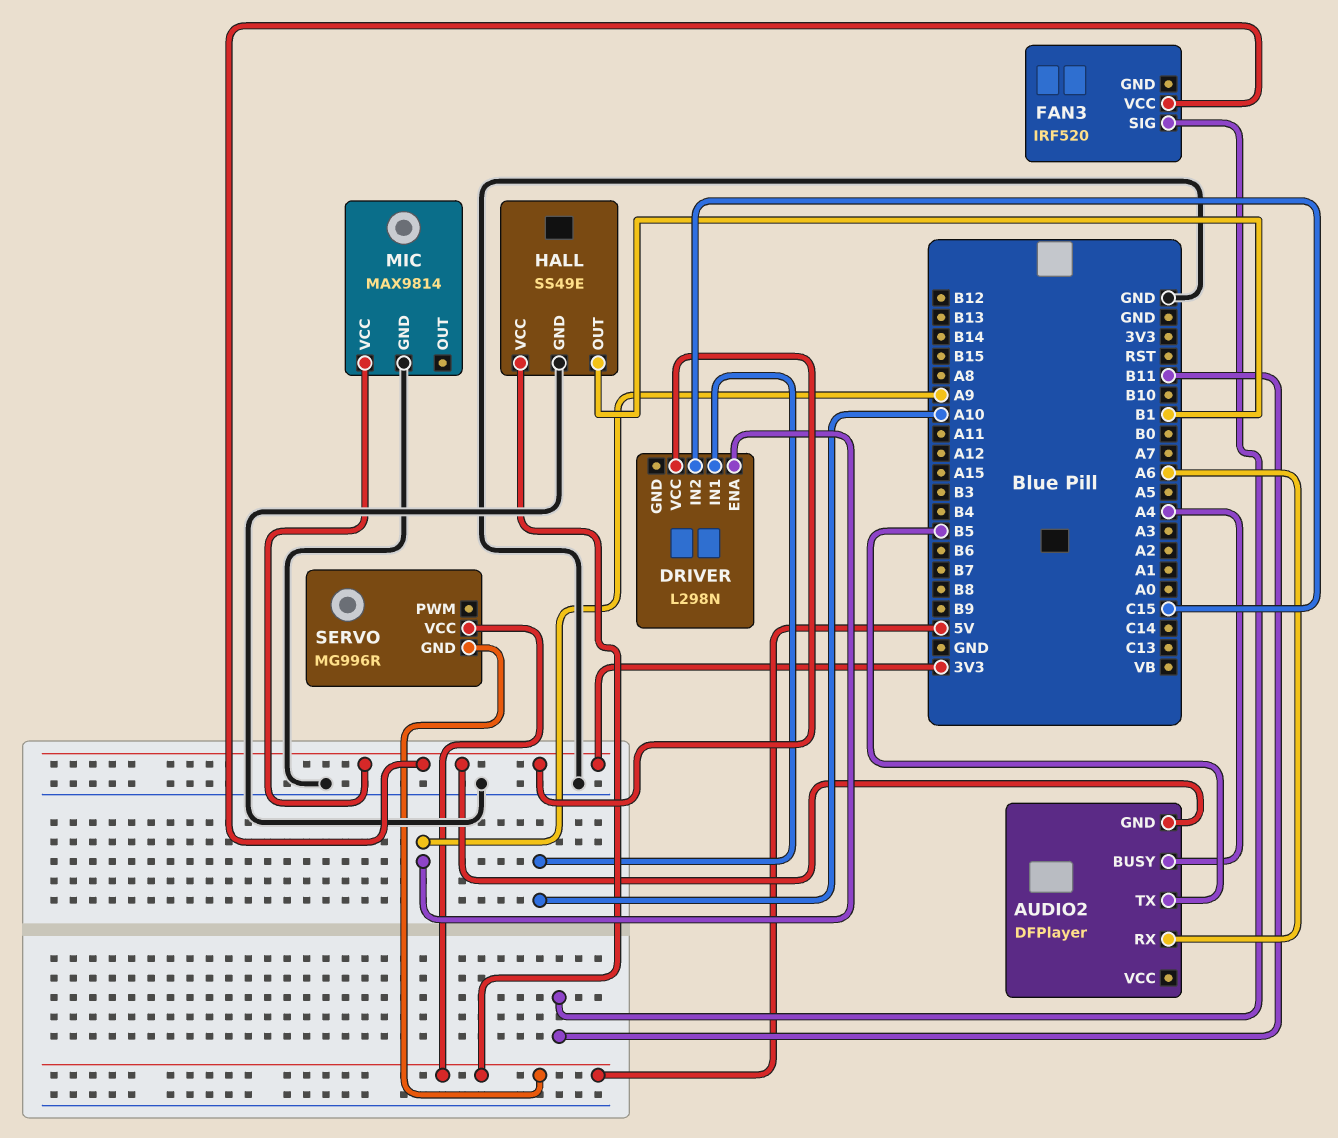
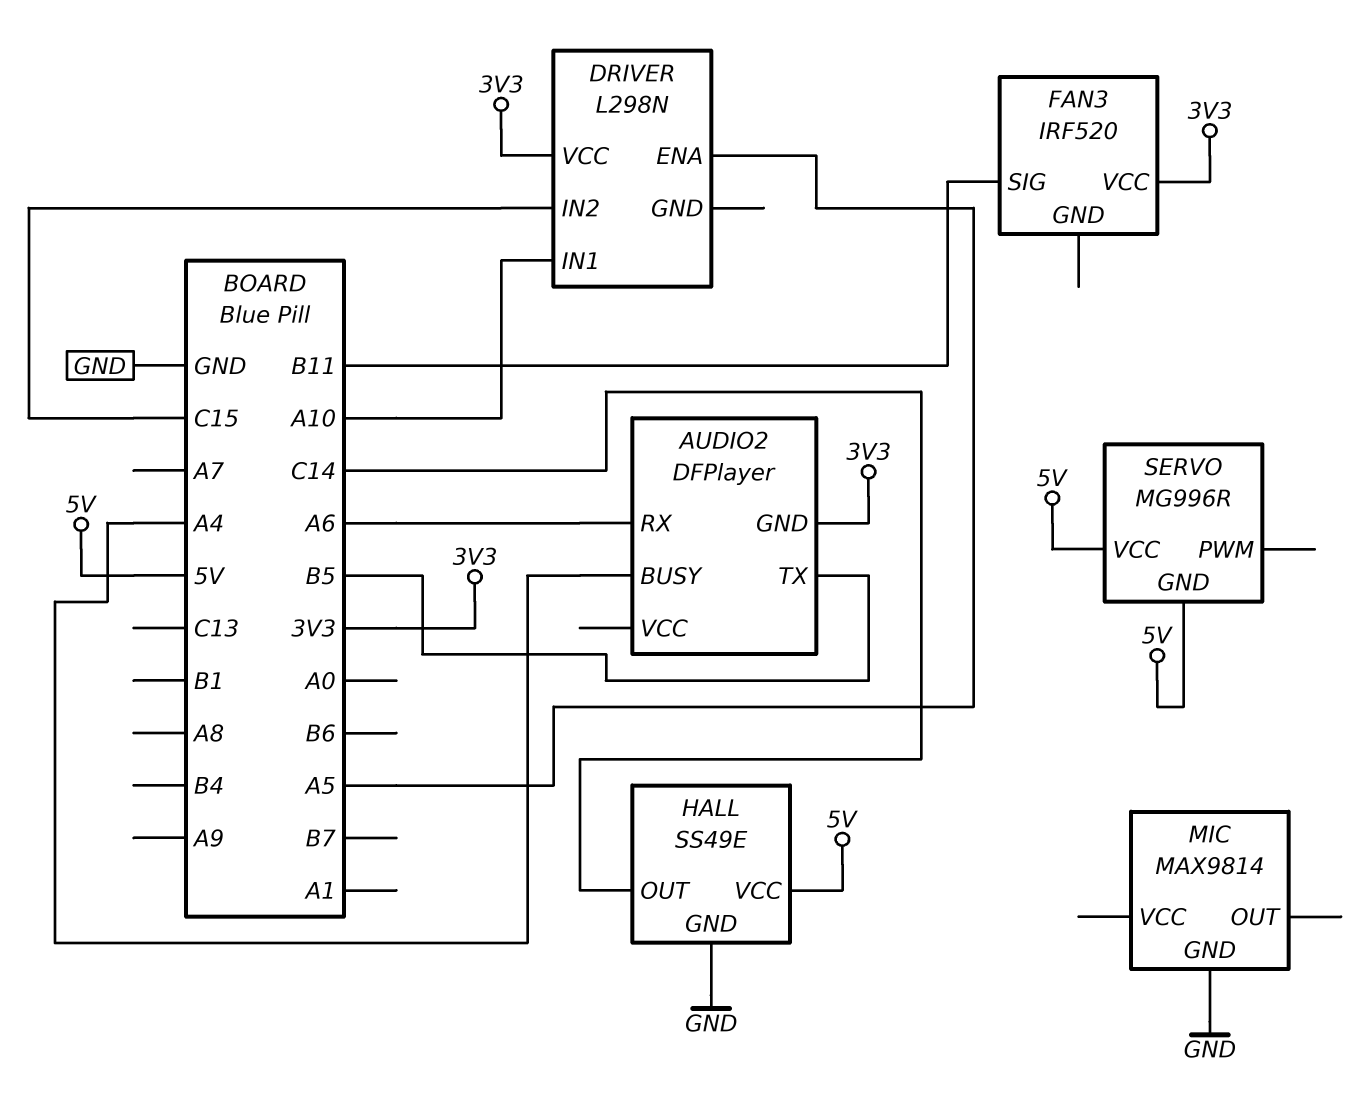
DRIVER pin ENA: A9 -> A5
HALL pin OUT: B1 -> C14
MIC pin VCC: 3V3 -> none

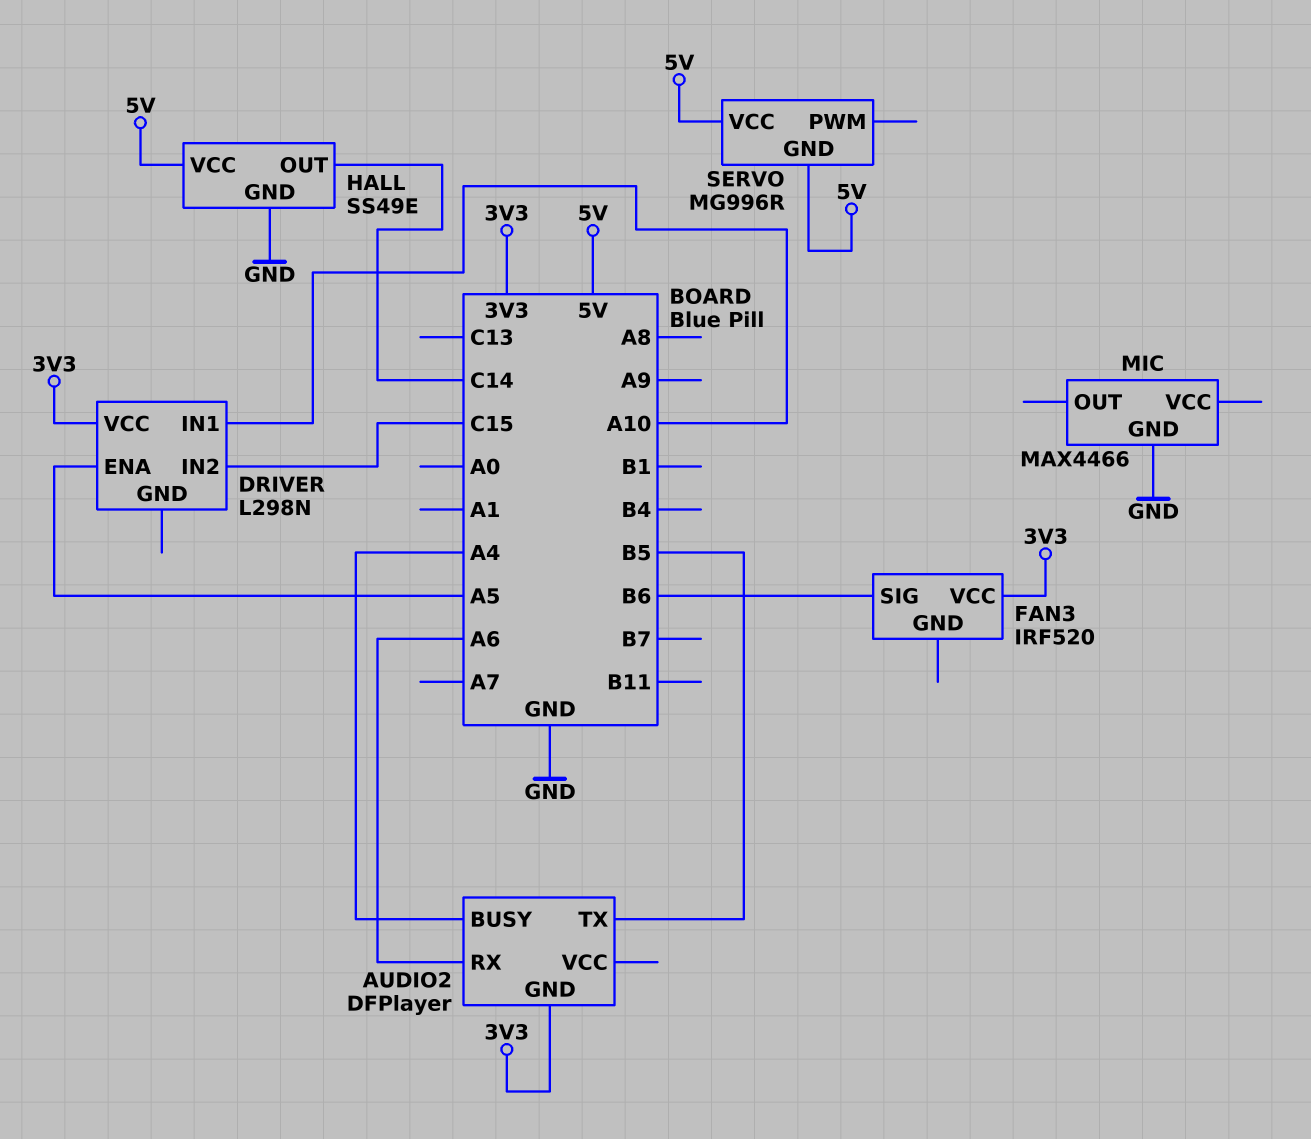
FAN3 pin SIG: B11 -> B6
MIC: MAX9814 -> MAX4466

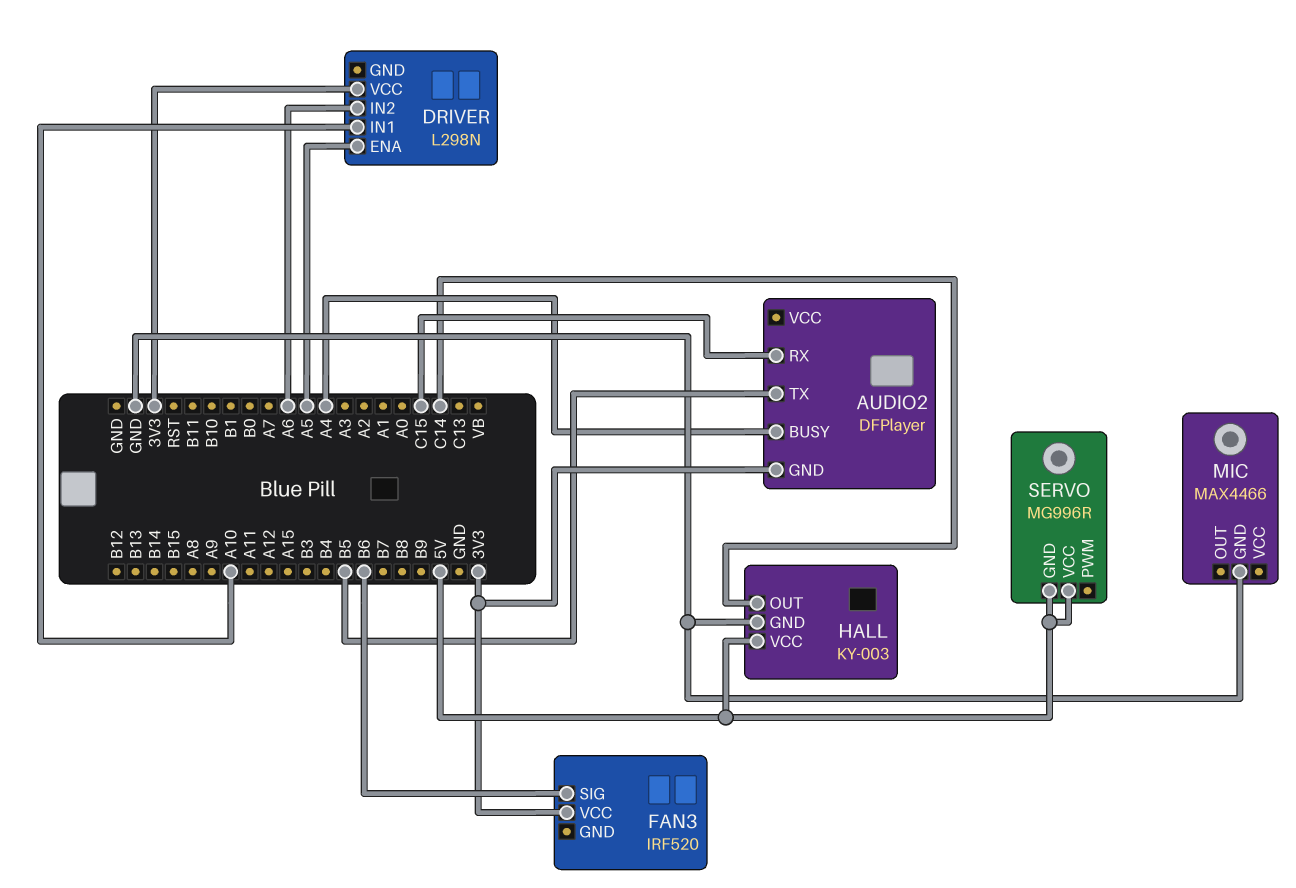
AUDIO2 pin RX: A6 -> C15
DRIVER pin IN2: C15 -> A6
HALL: SS49E -> KY-003

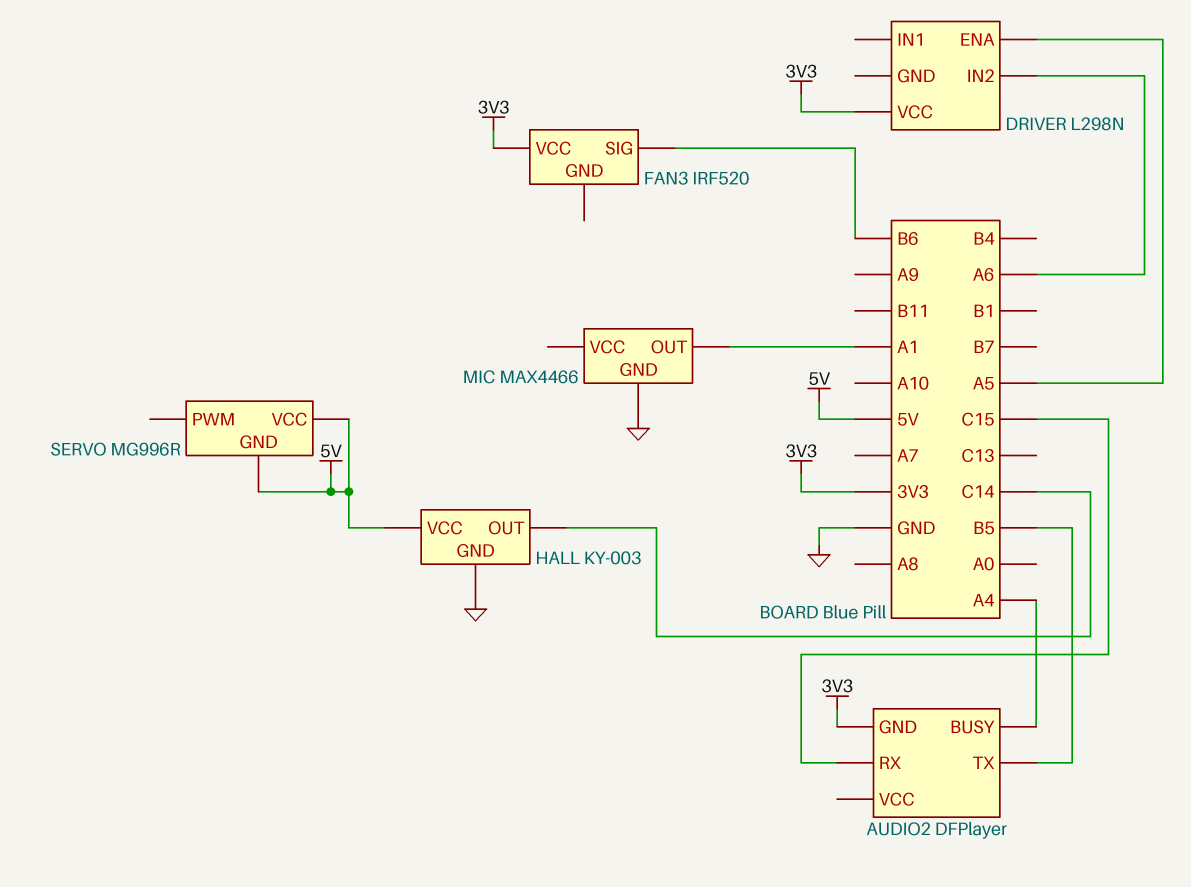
DRIVER pin IN1: A10 -> none
MIC pin OUT: none -> A1

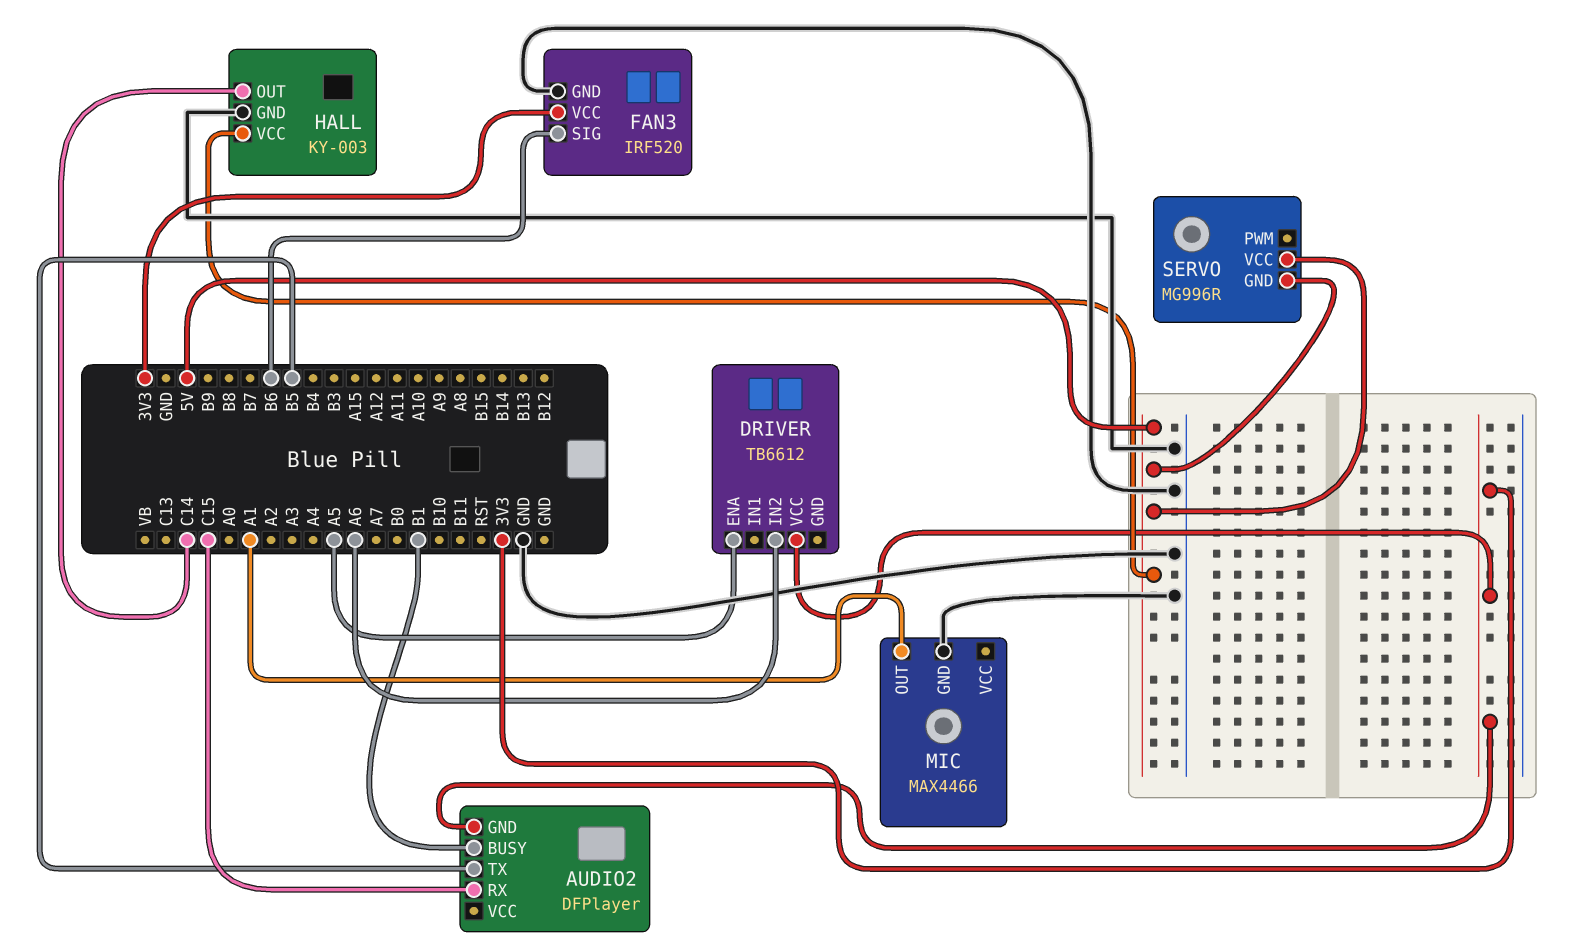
AUDIO2 pin BUSY: A4 -> B1
DRIVER: L298N -> TB6612
FAN3 pin GND: none -> GND

